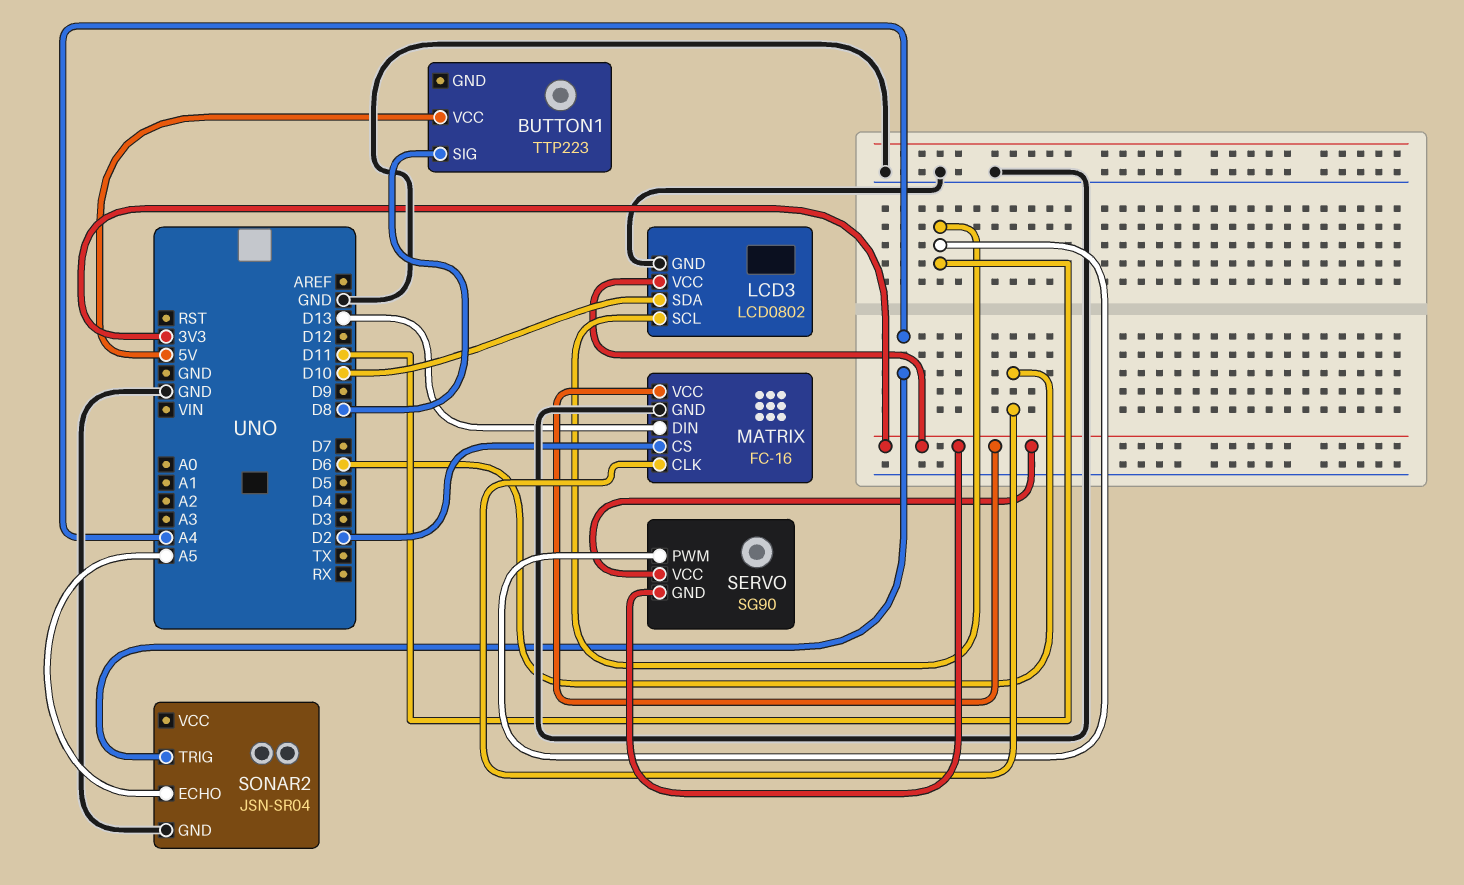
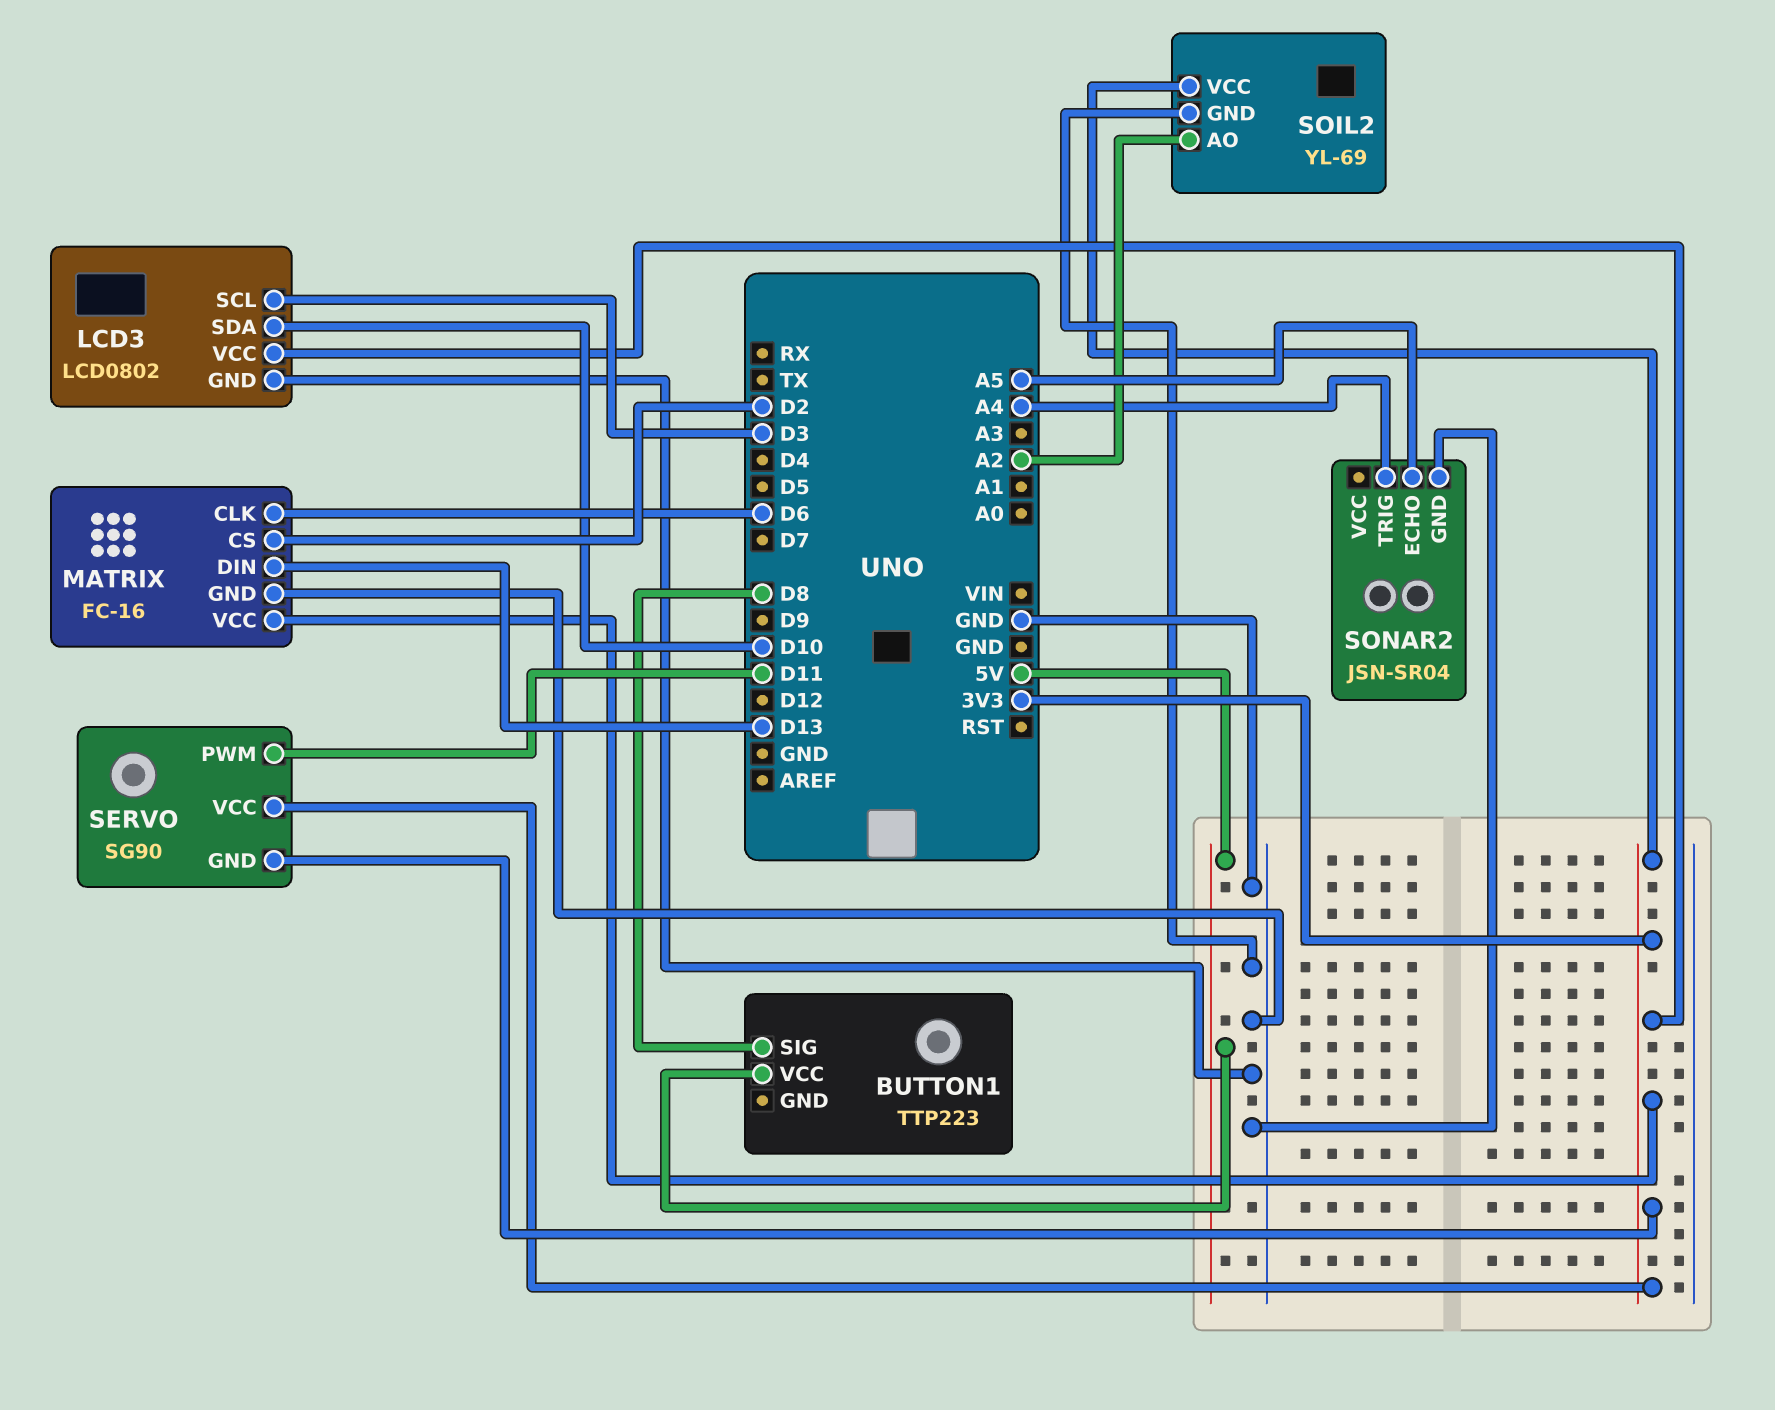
LCD3 pin SCL: D11 -> D3
SOIL2: none -> YL-69
SOIL2 pin AO: none -> A2
SOIL2 pin GND: none -> GND
SOIL2 pin VCC: none -> 3V3

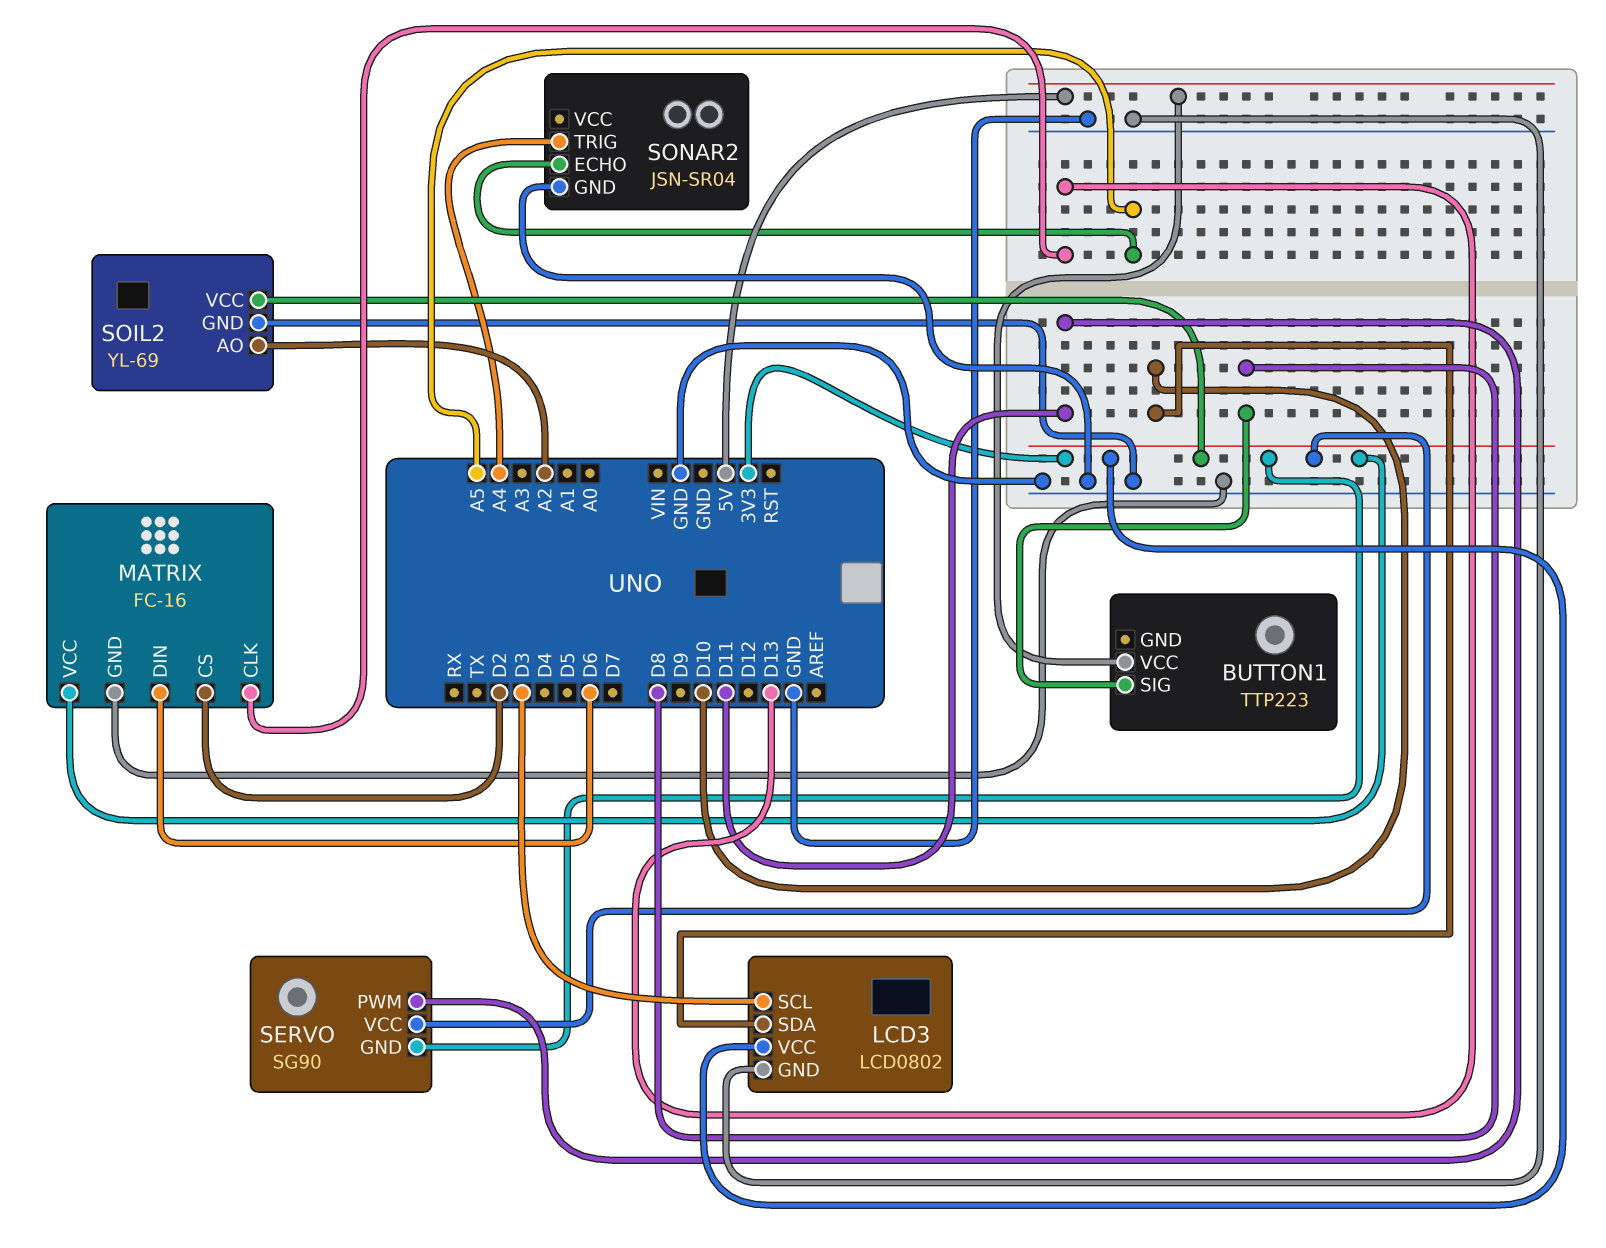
MATRIX pin CLK: D6 -> D13
MATRIX pin DIN: D13 -> D6

